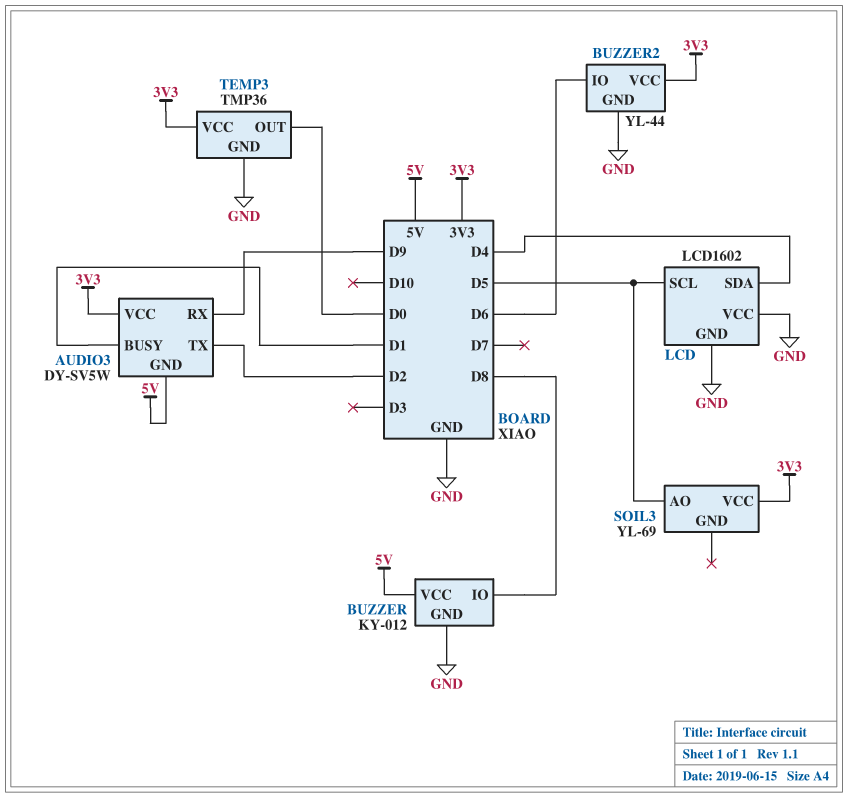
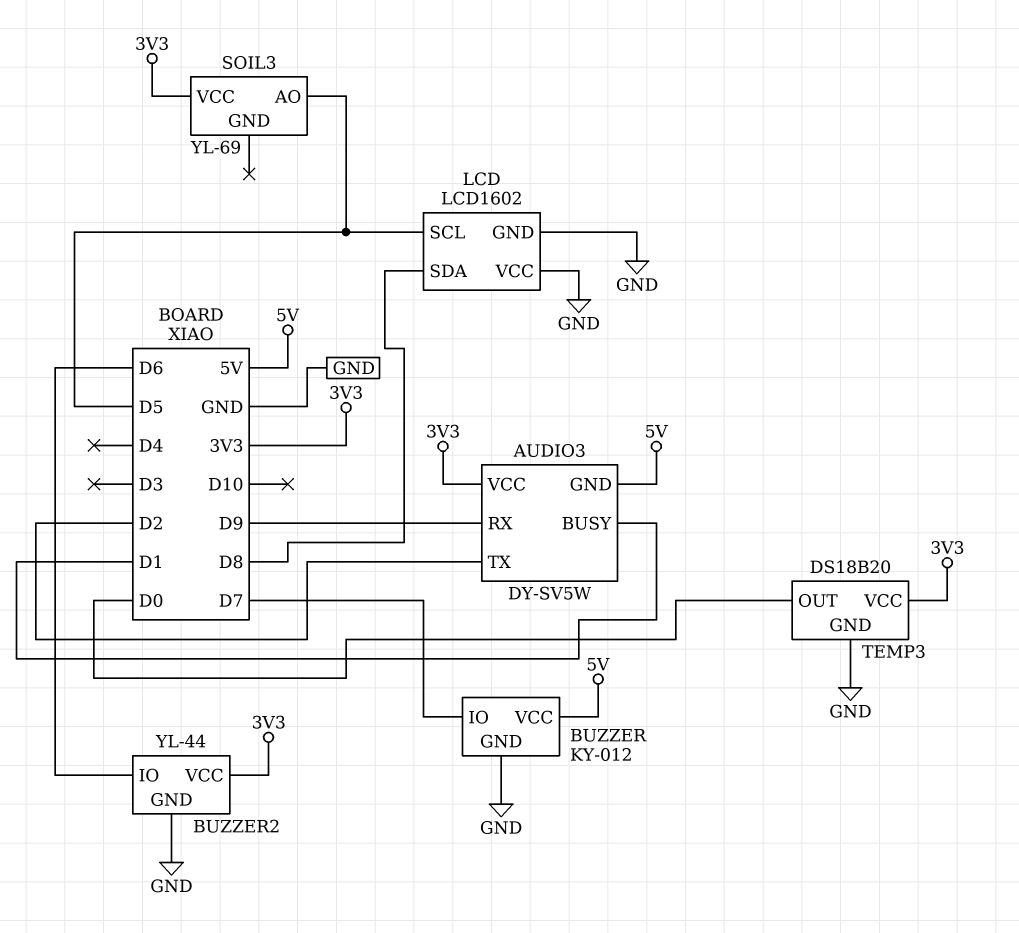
BUZZER pin IO: D8 -> D7
LCD pin SDA: D4 -> D8
TEMP3: TMP36 -> DS18B20

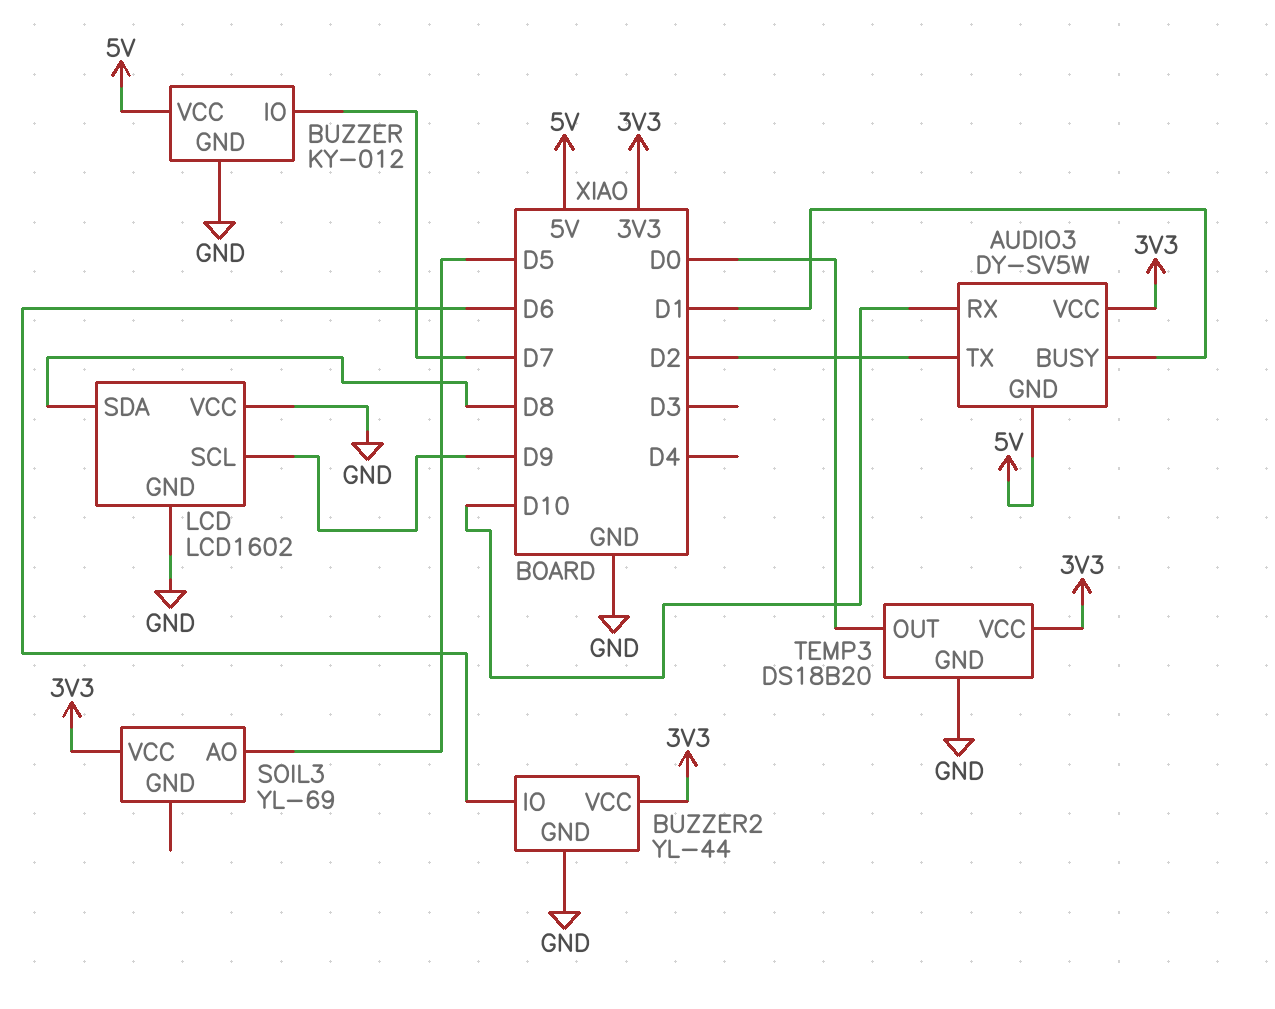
AUDIO3 pin RX: D9 -> D10
LCD pin SCL: D5 -> D9

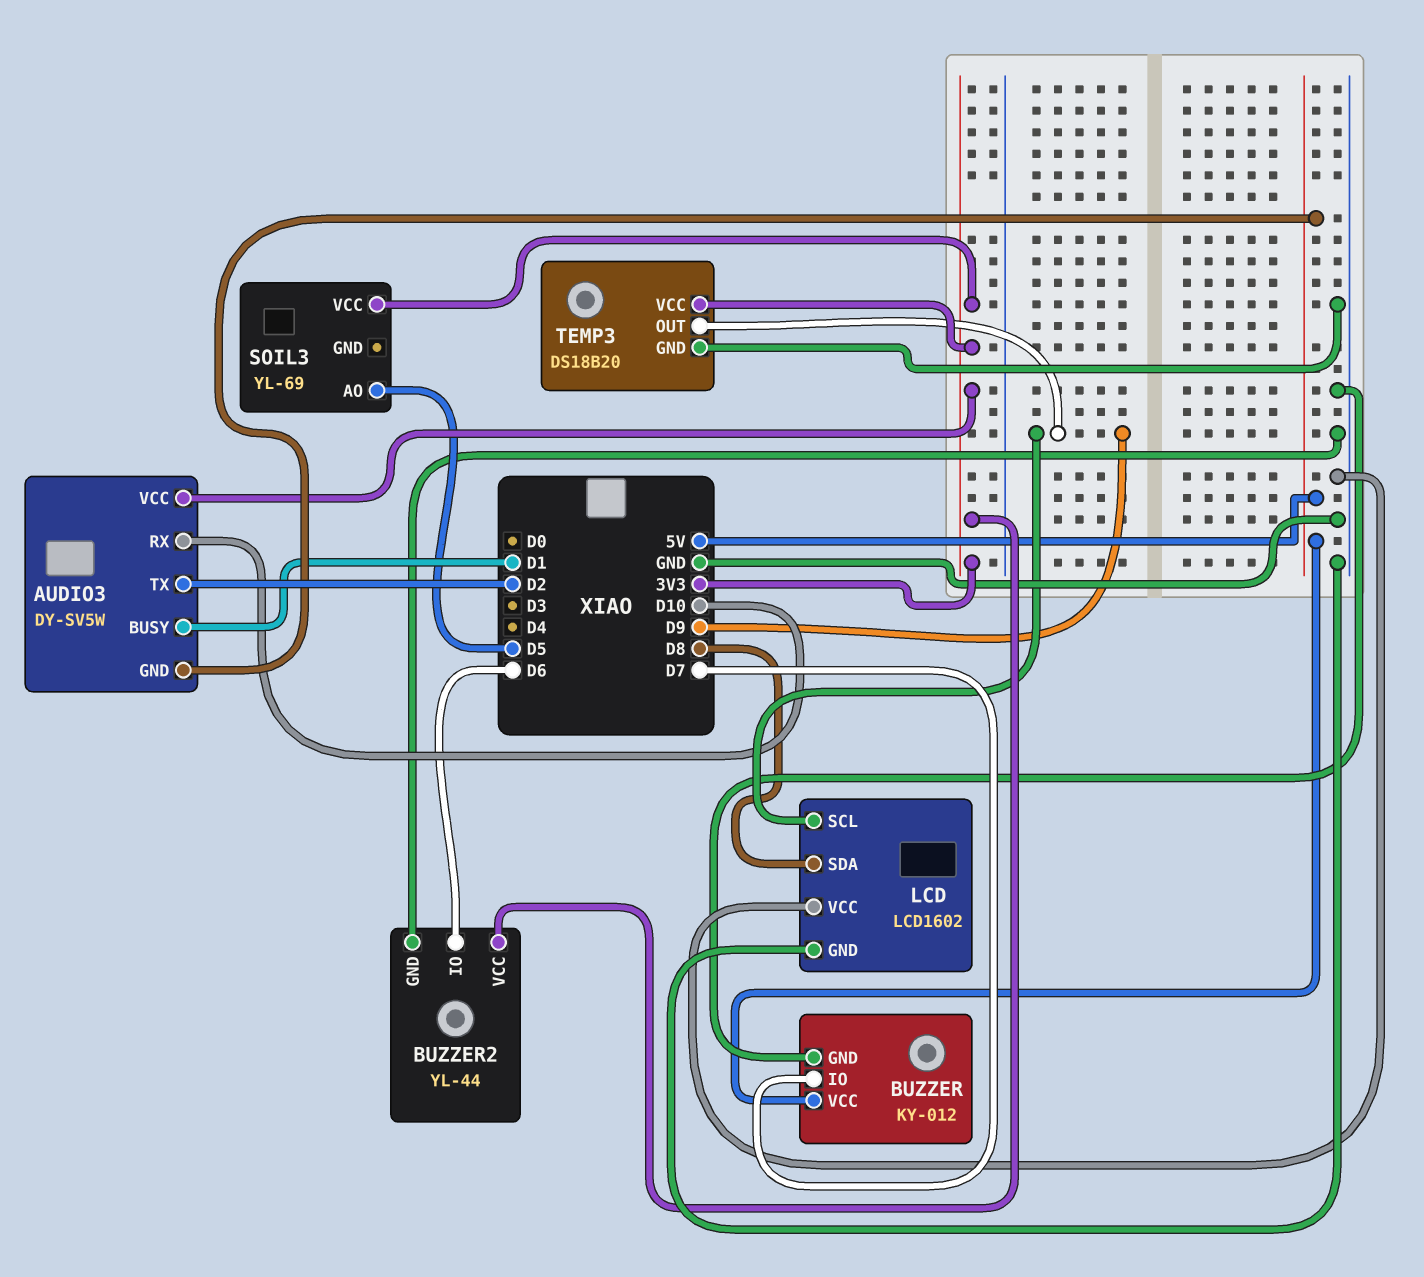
TEMP3 pin OUT: D0 -> D9

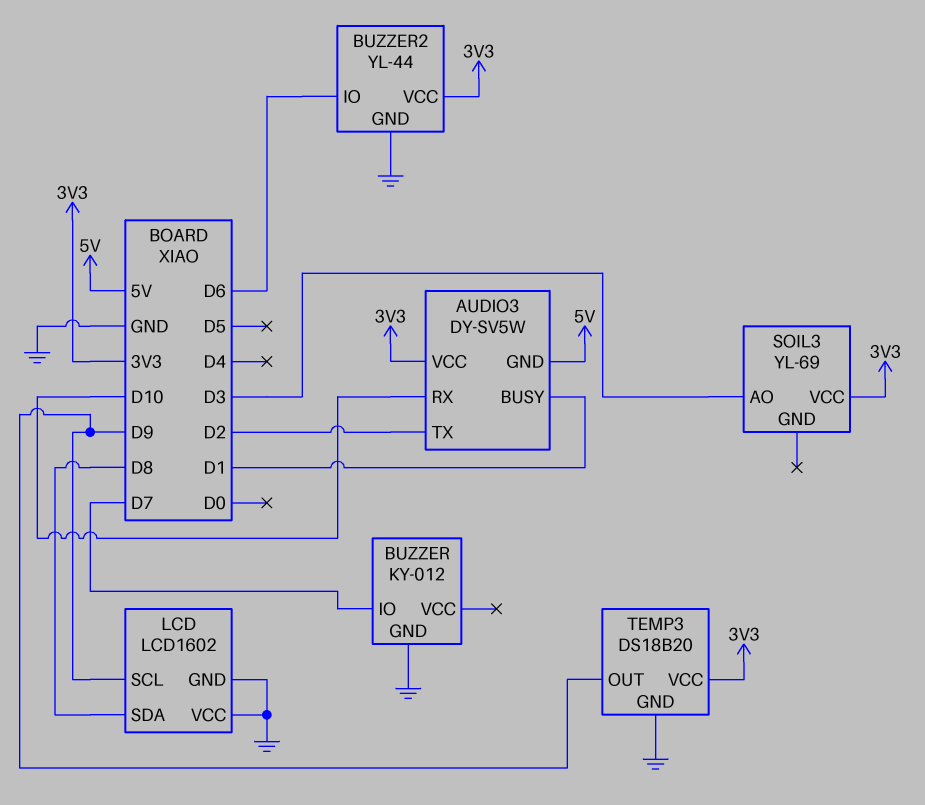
BUZZER pin VCC: 5V -> none
SOIL3 pin AO: D5 -> D3

